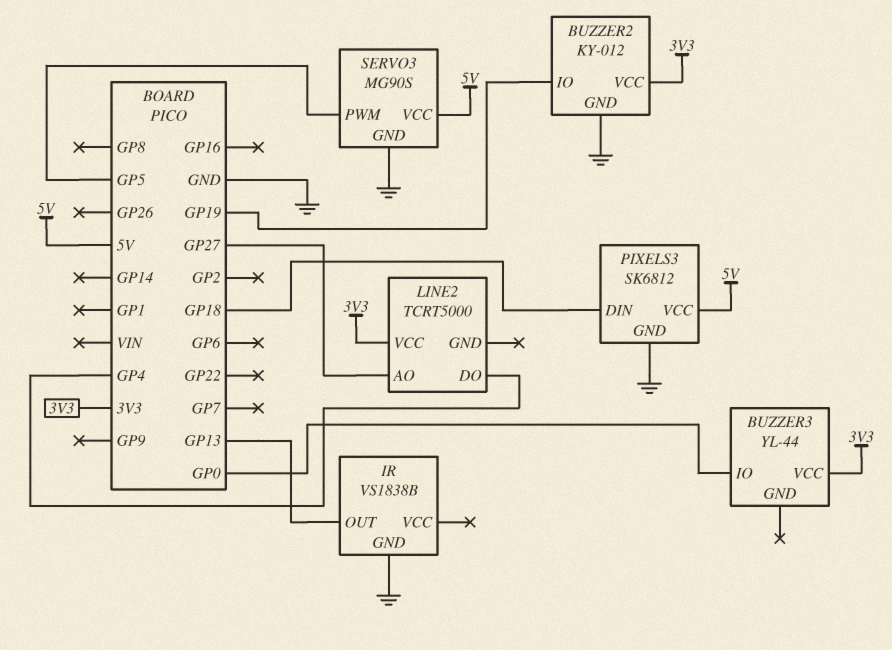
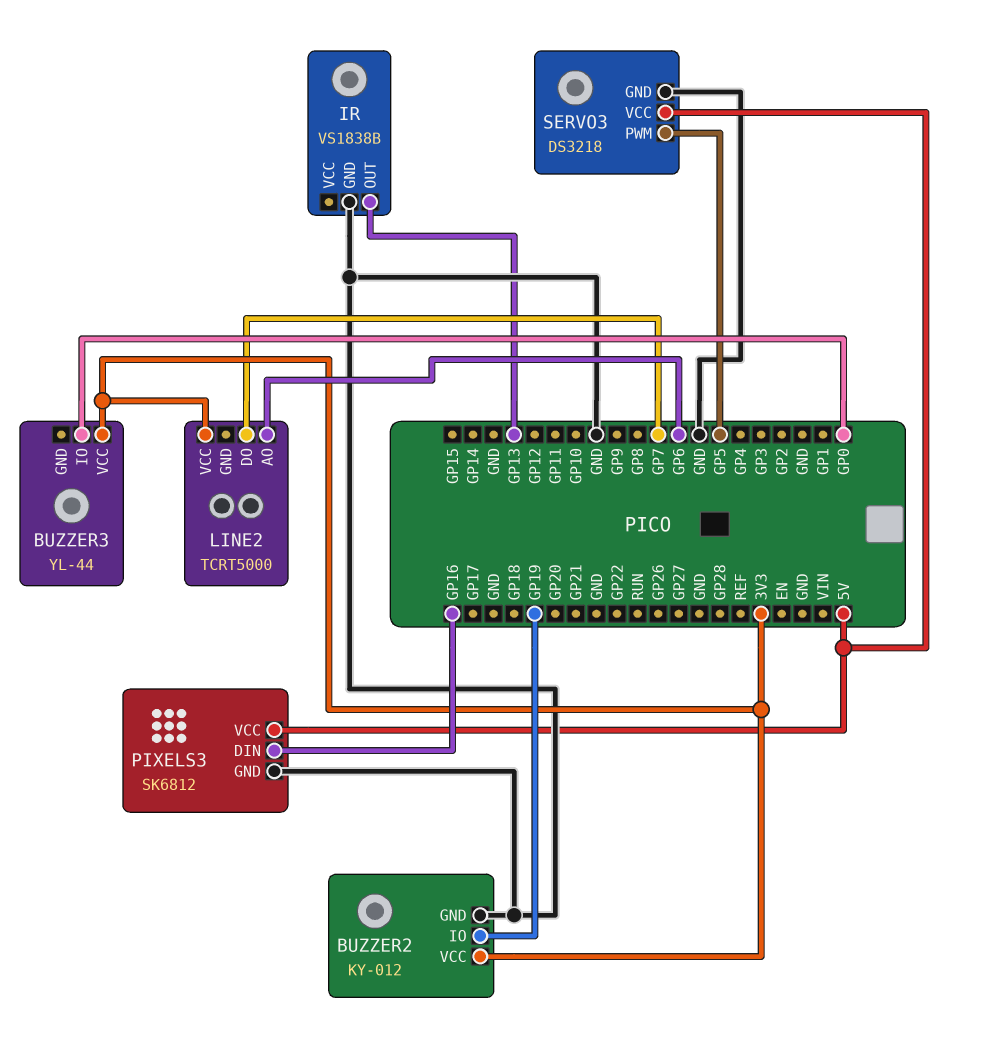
LINE2 pin AO: GP27 -> GP6
LINE2 pin DO: GP4 -> GP7
PIXELS3 pin DIN: GP18 -> GP16
SERVO3: MG90S -> DS3218

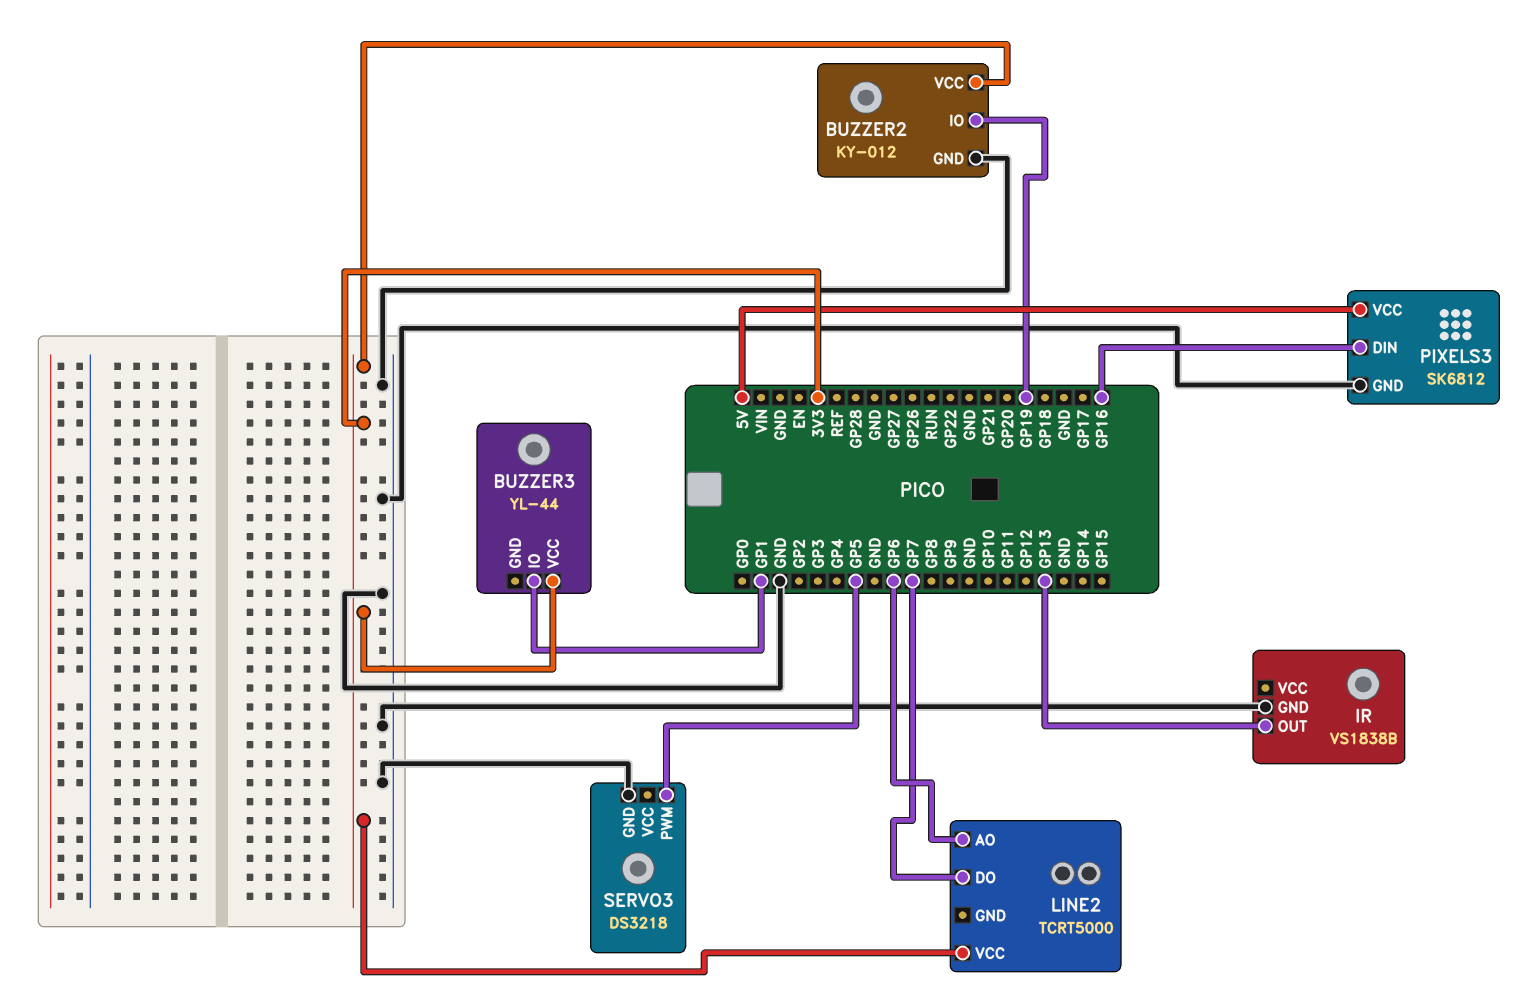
BUZZER3 pin IO: GP0 -> GP1
SERVO3 pin VCC: 5V -> none

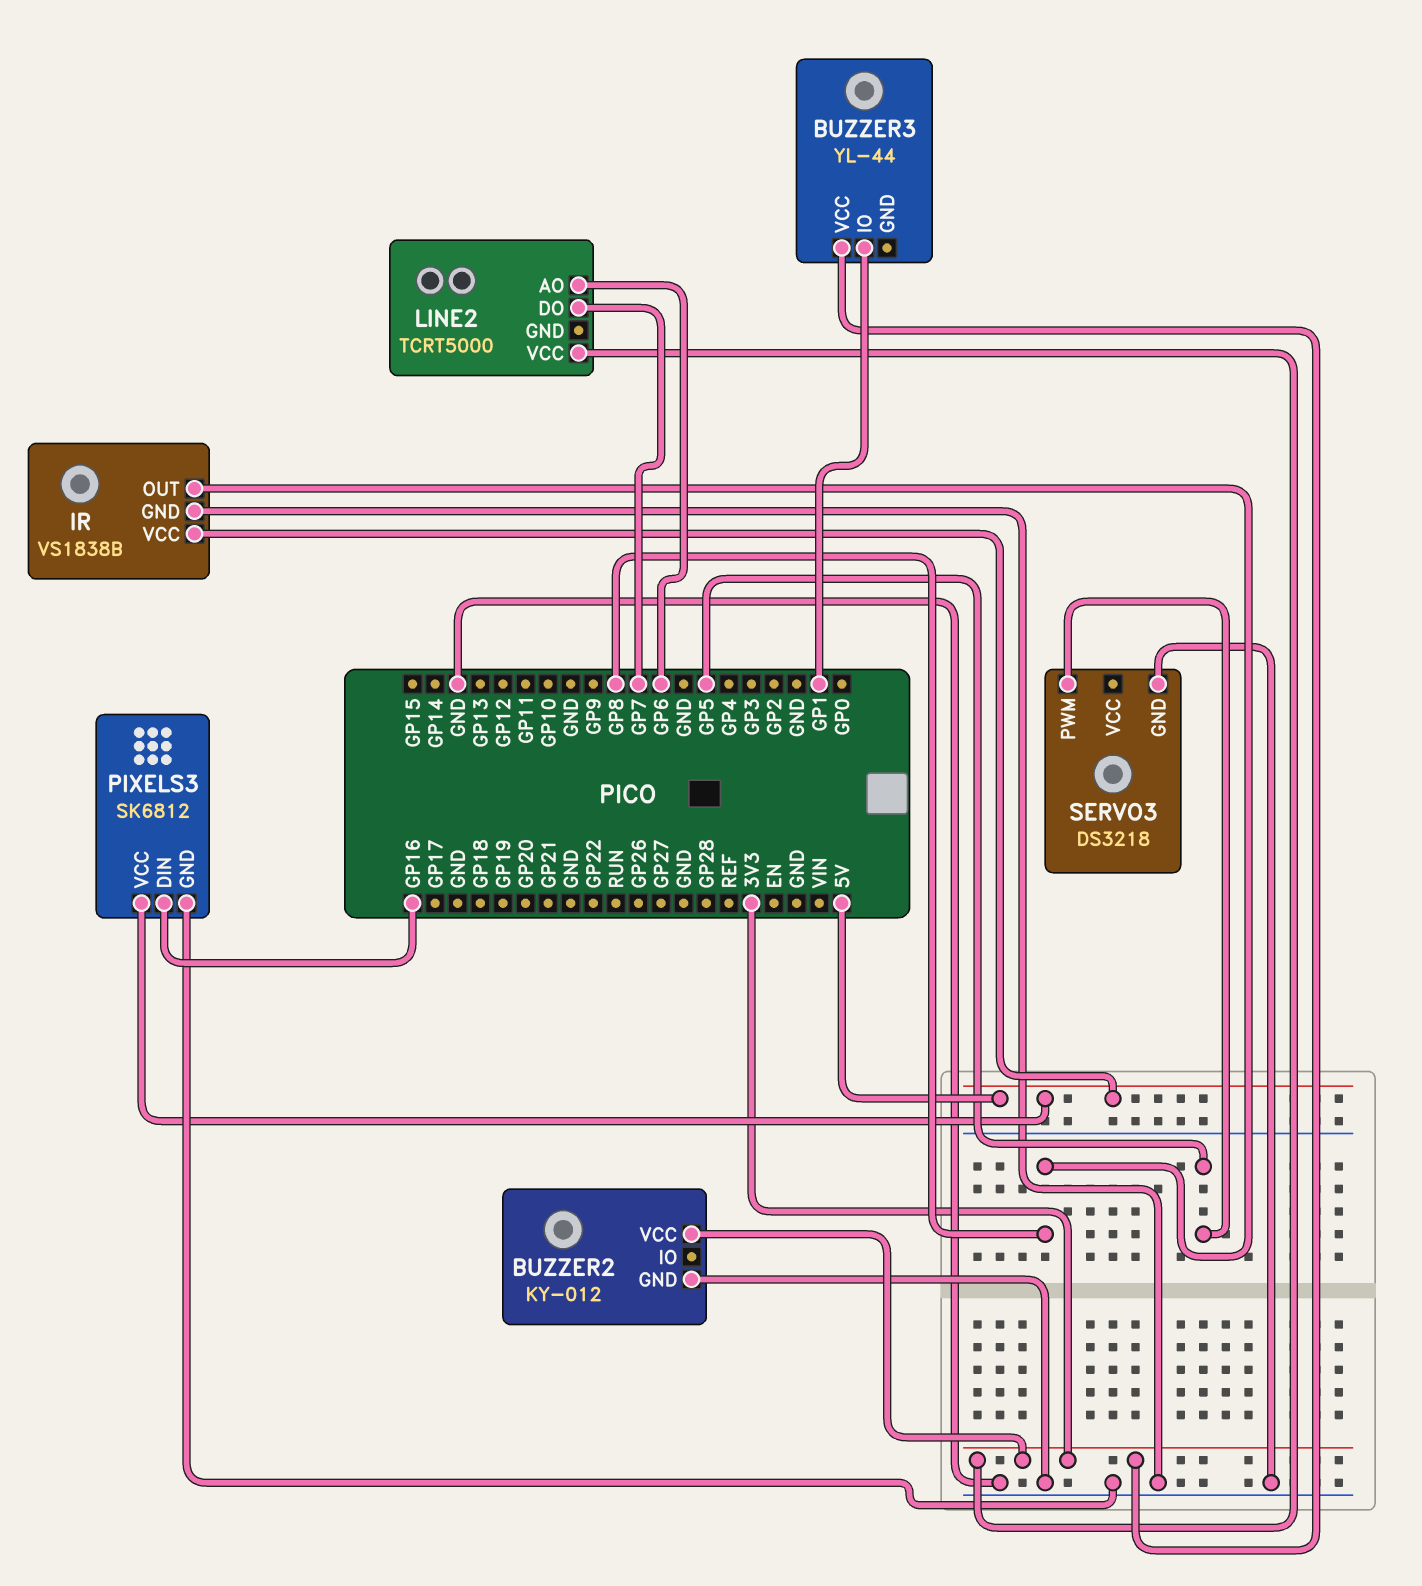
BUZZER2 pin IO: GP19 -> none
IR pin OUT: GP13 -> GP8
IR pin VCC: none -> 5V

